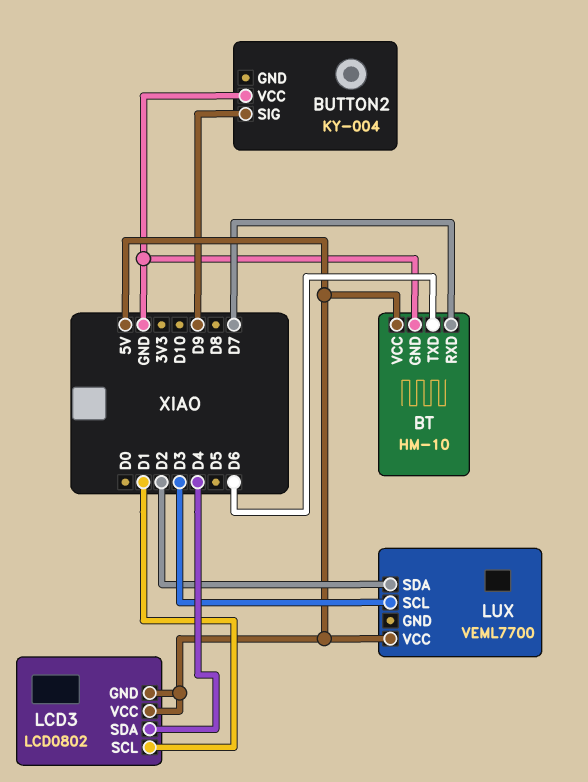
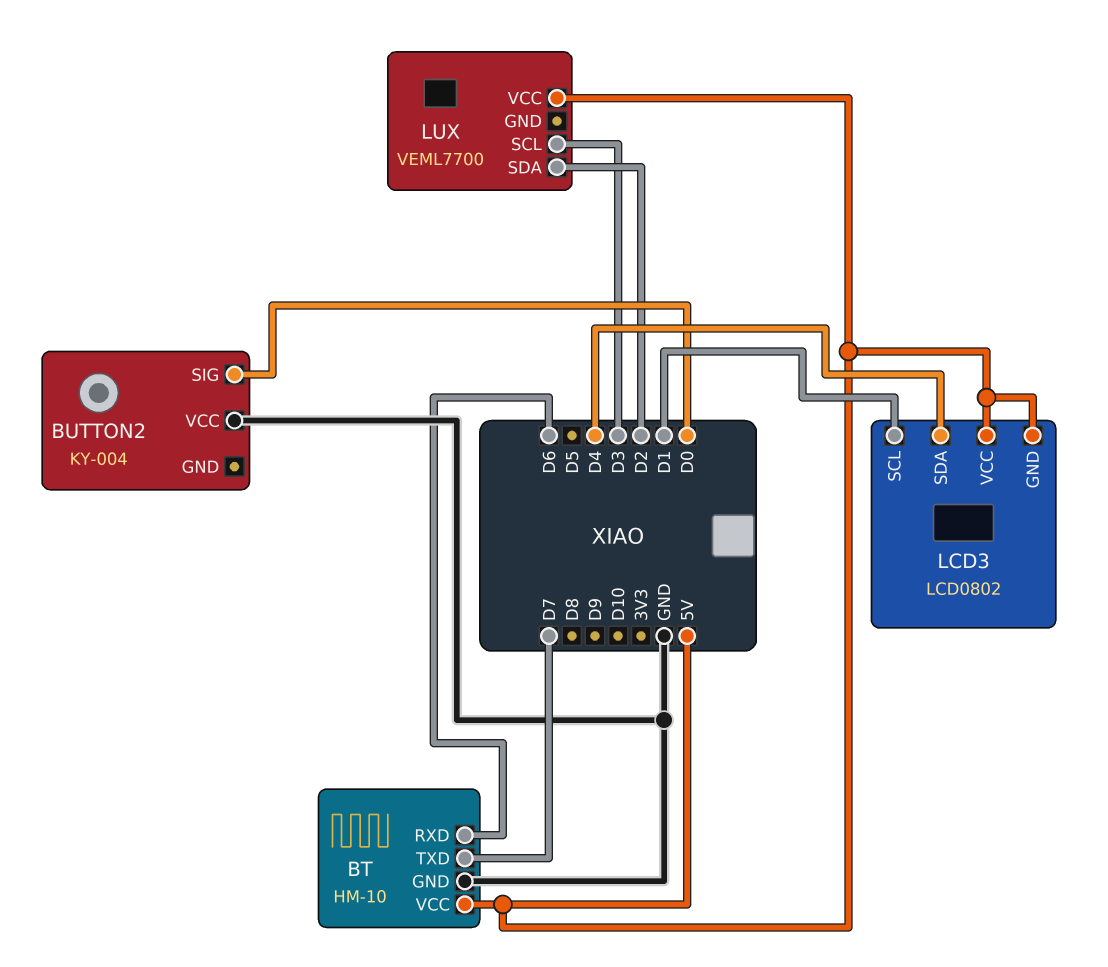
BT pin RXD: D7 -> D6
BT pin TXD: D6 -> D7
BUTTON2 pin SIG: D9 -> D0

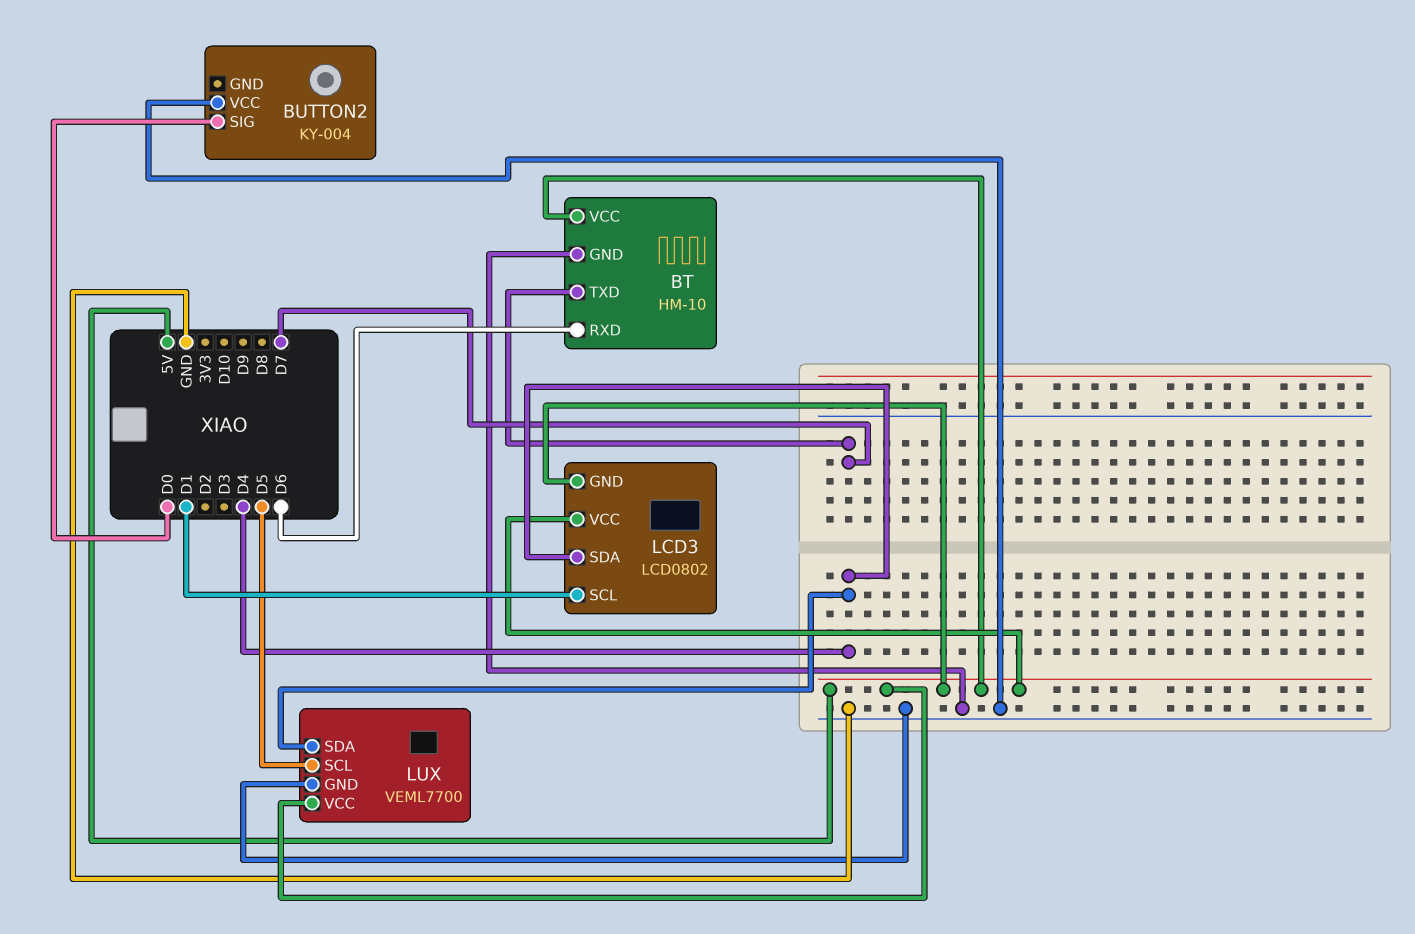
LUX pin GND: none -> GND
LUX pin SCL: D3 -> D5
LUX pin SDA: D2 -> D4

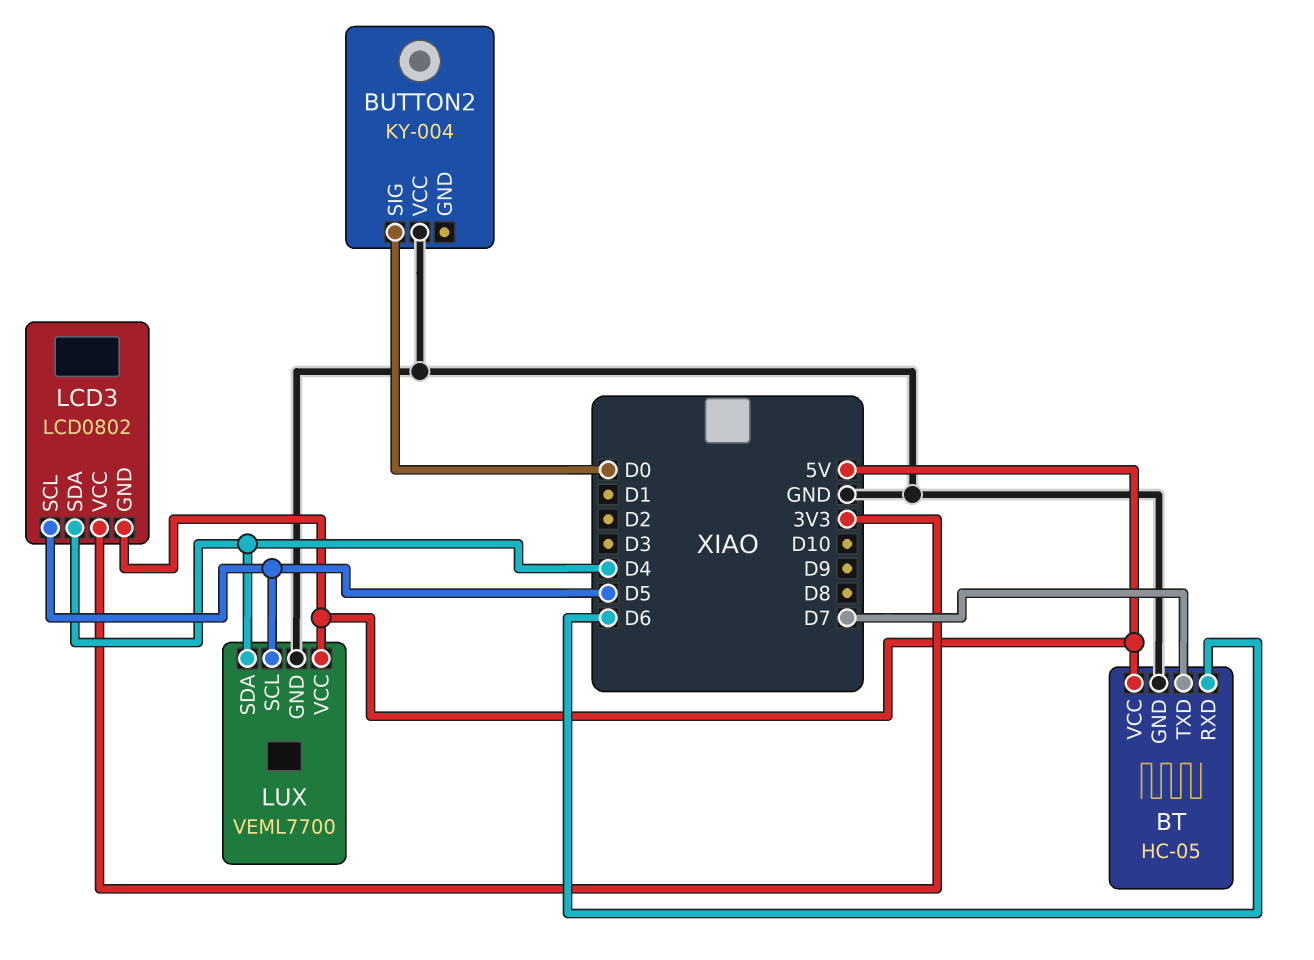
BT: HM-10 -> HC-05
LCD3 pin SCL: D1 -> D5
LCD3 pin VCC: 5V -> 3V3

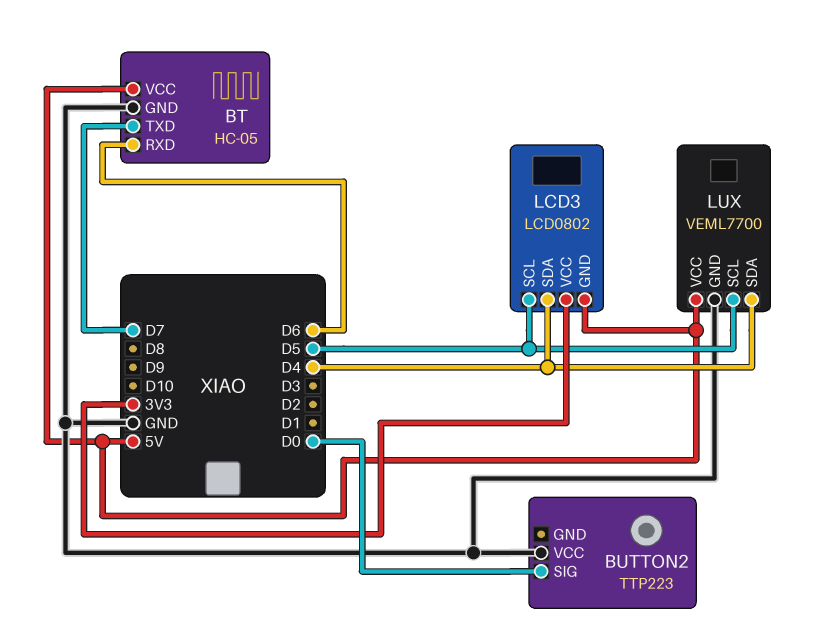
BUTTON2: KY-004 -> TTP223

